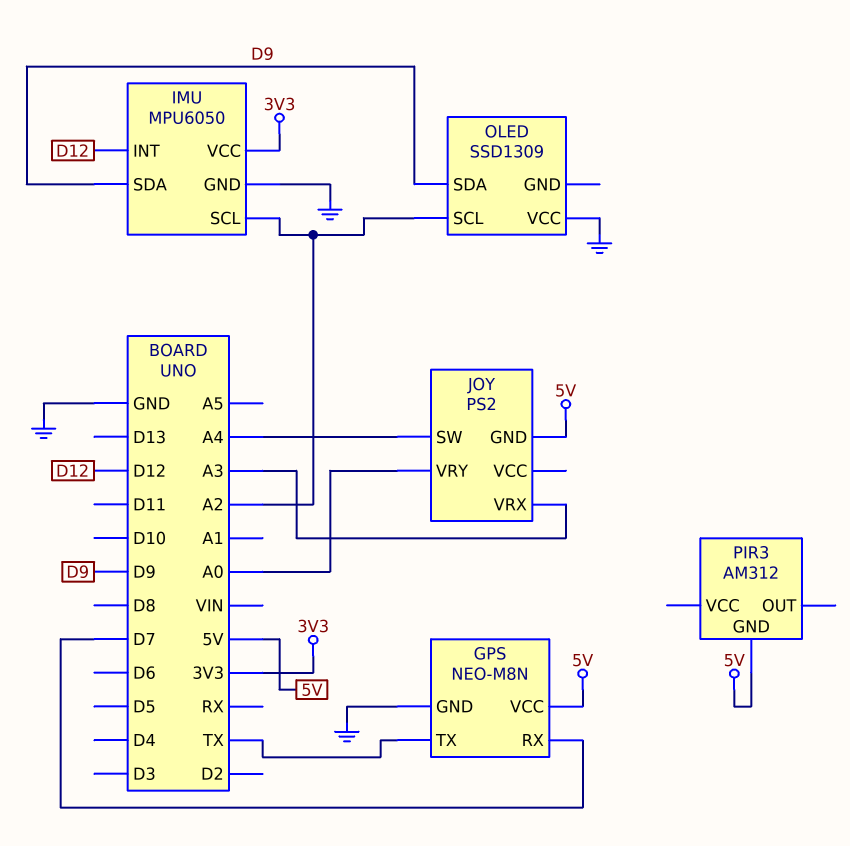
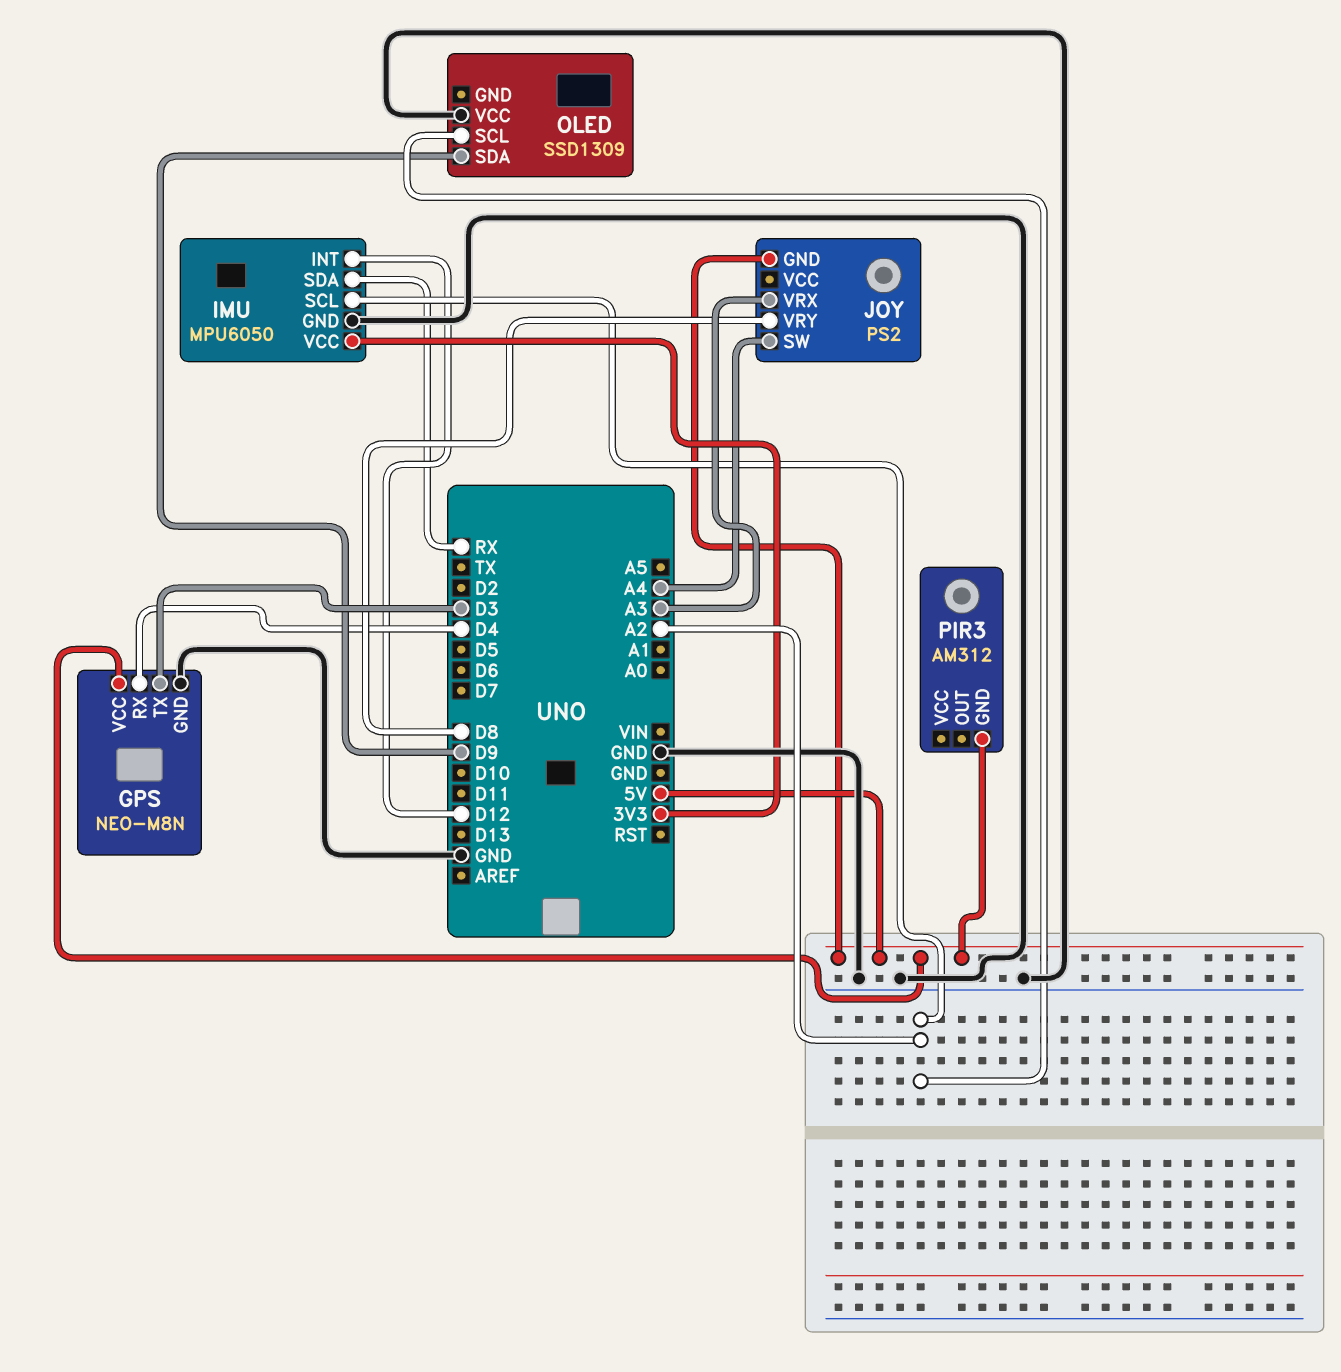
GPS pin RX: D7 -> D4
GPS pin TX: TX -> D3
IMU pin SDA: D9 -> RX
JOY pin VRY: A0 -> D8

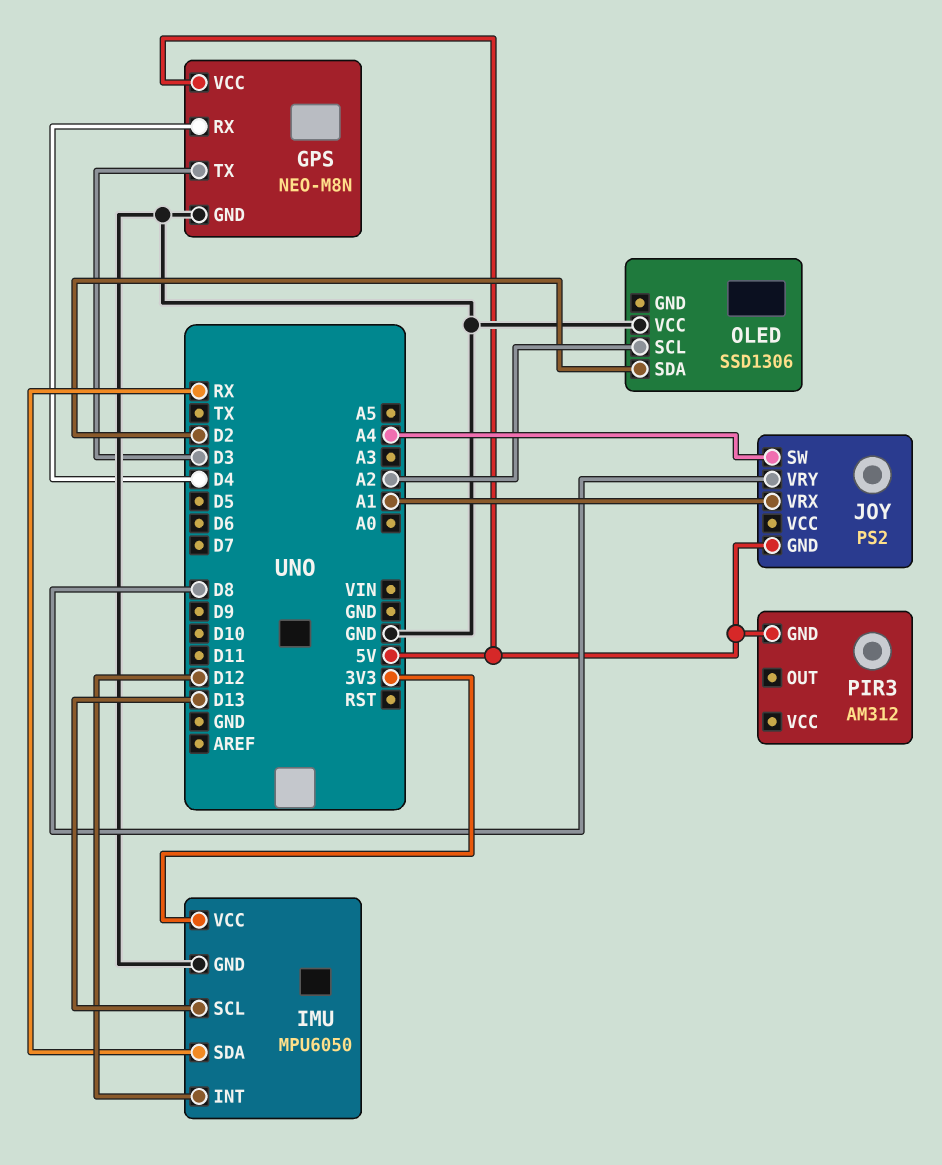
IMU pin SCL: A2 -> D13
JOY pin VRX: A3 -> A1
OLED: SSD1309 -> SSD1306
OLED pin SDA: D9 -> D2

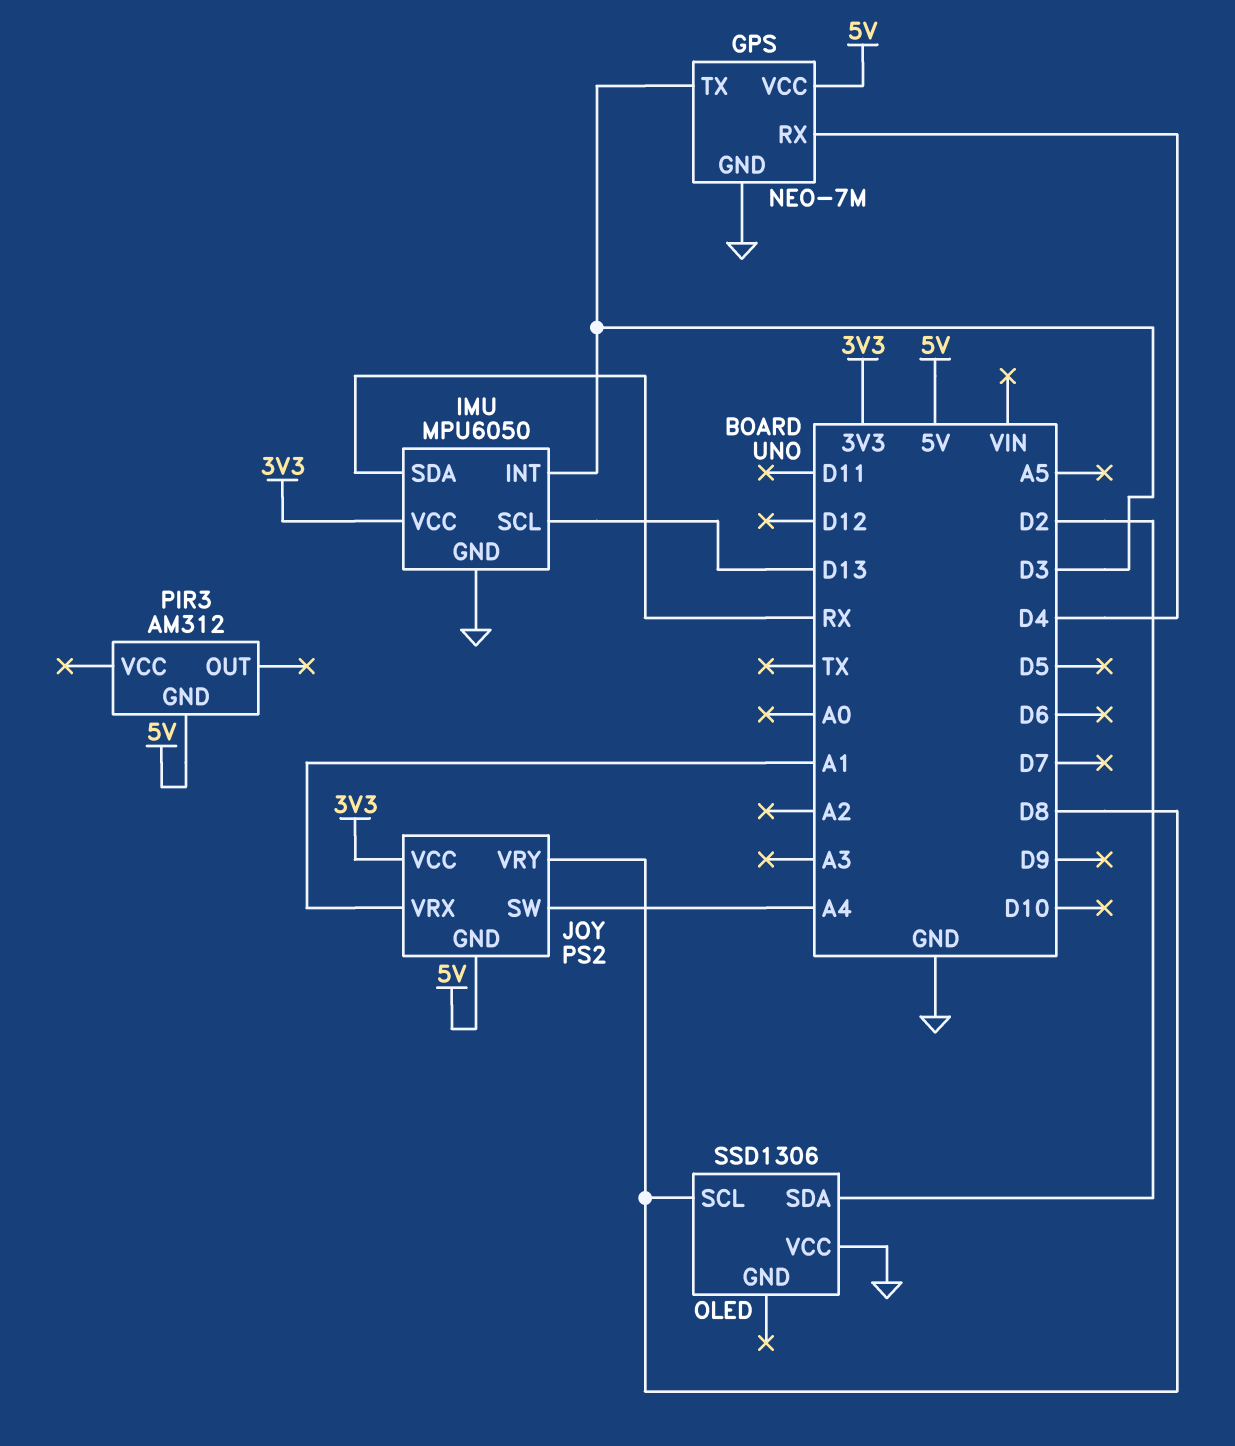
GPS: NEO-M8N -> NEO-7M
IMU pin INT: D12 -> D3
JOY pin VCC: none -> 3V3
OLED pin SCL: A2 -> D8

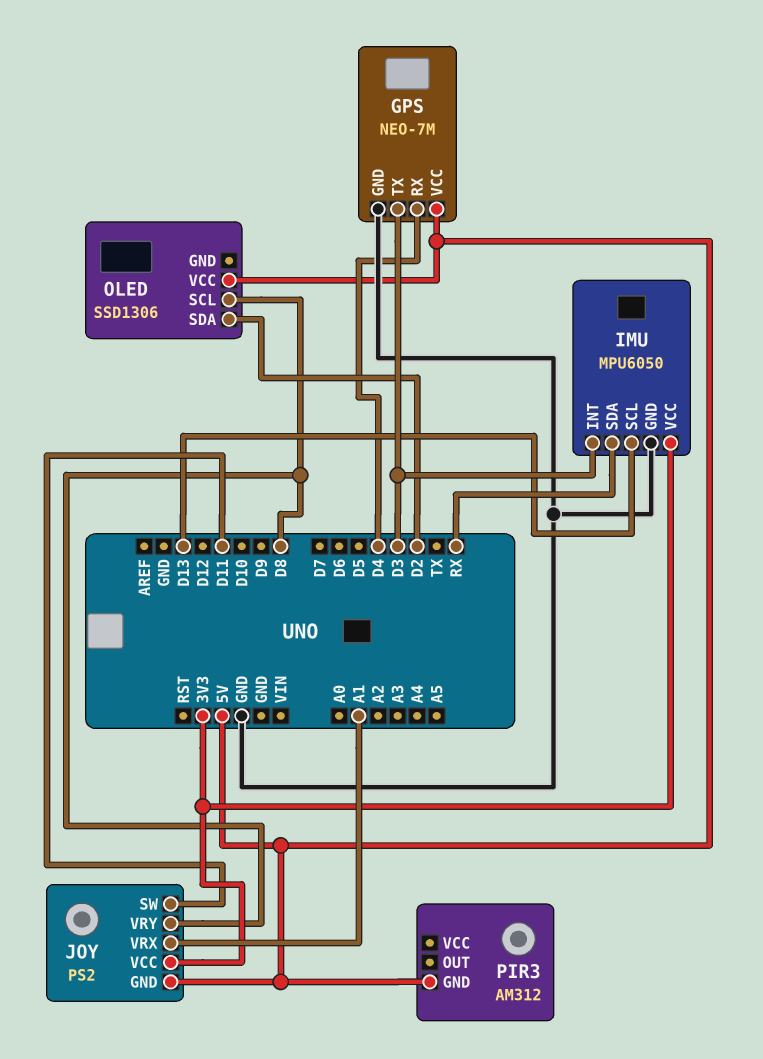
JOY pin SW: A4 -> D11
OLED pin VCC: GND -> 5V

